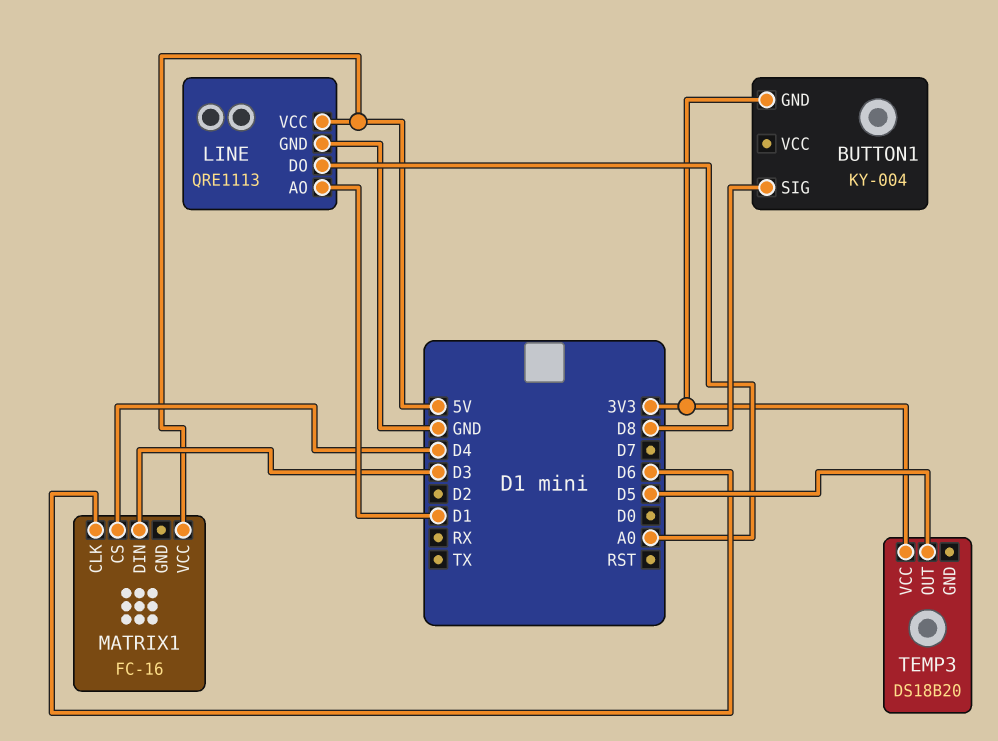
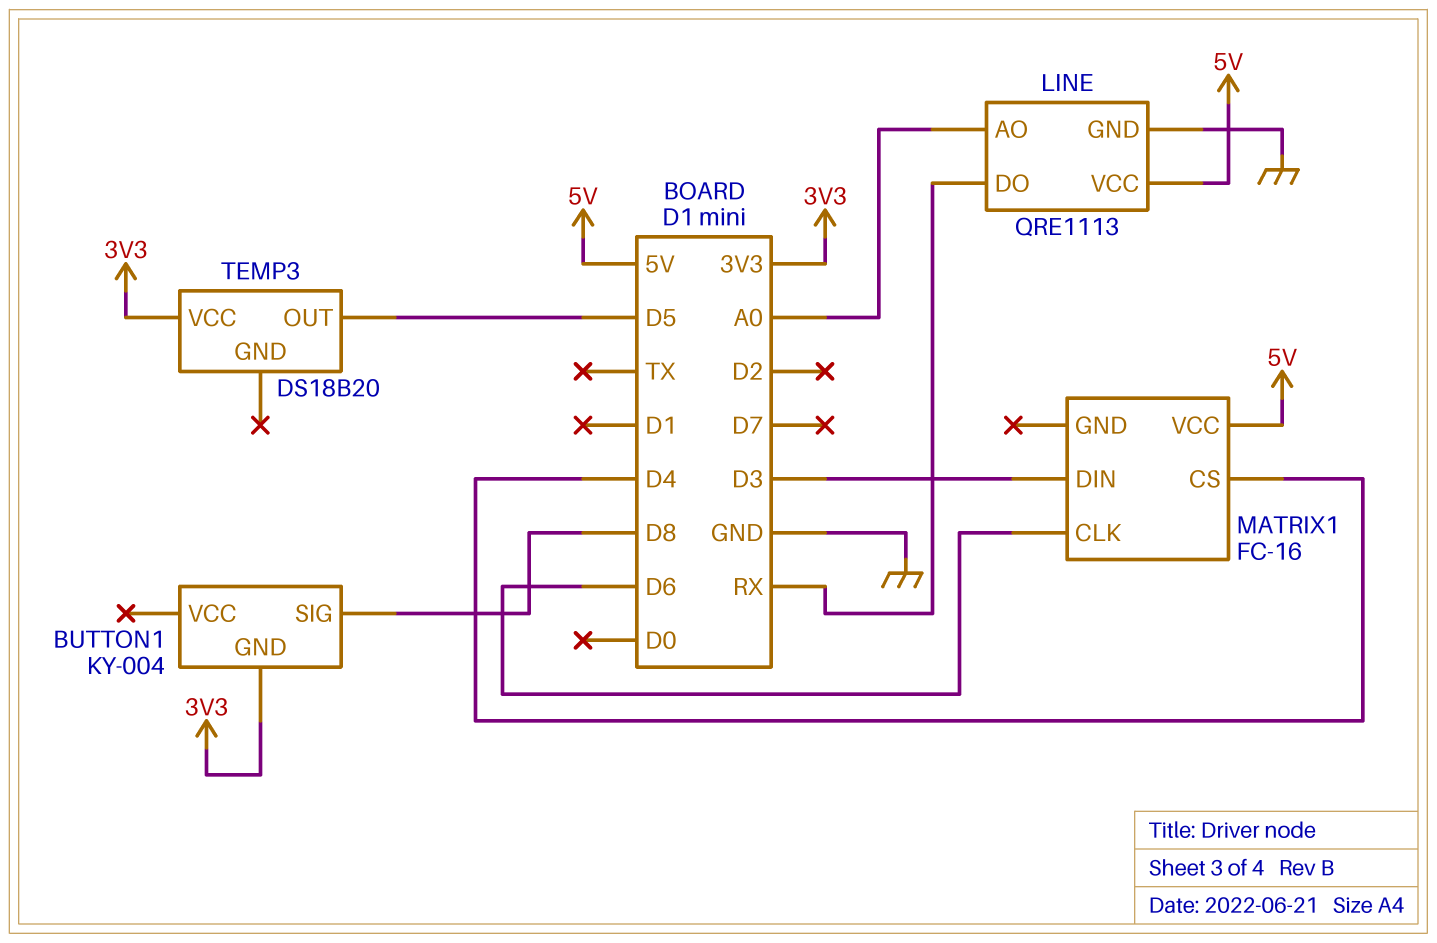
LINE pin AO: D1 -> A0
LINE pin DO: A0 -> RX

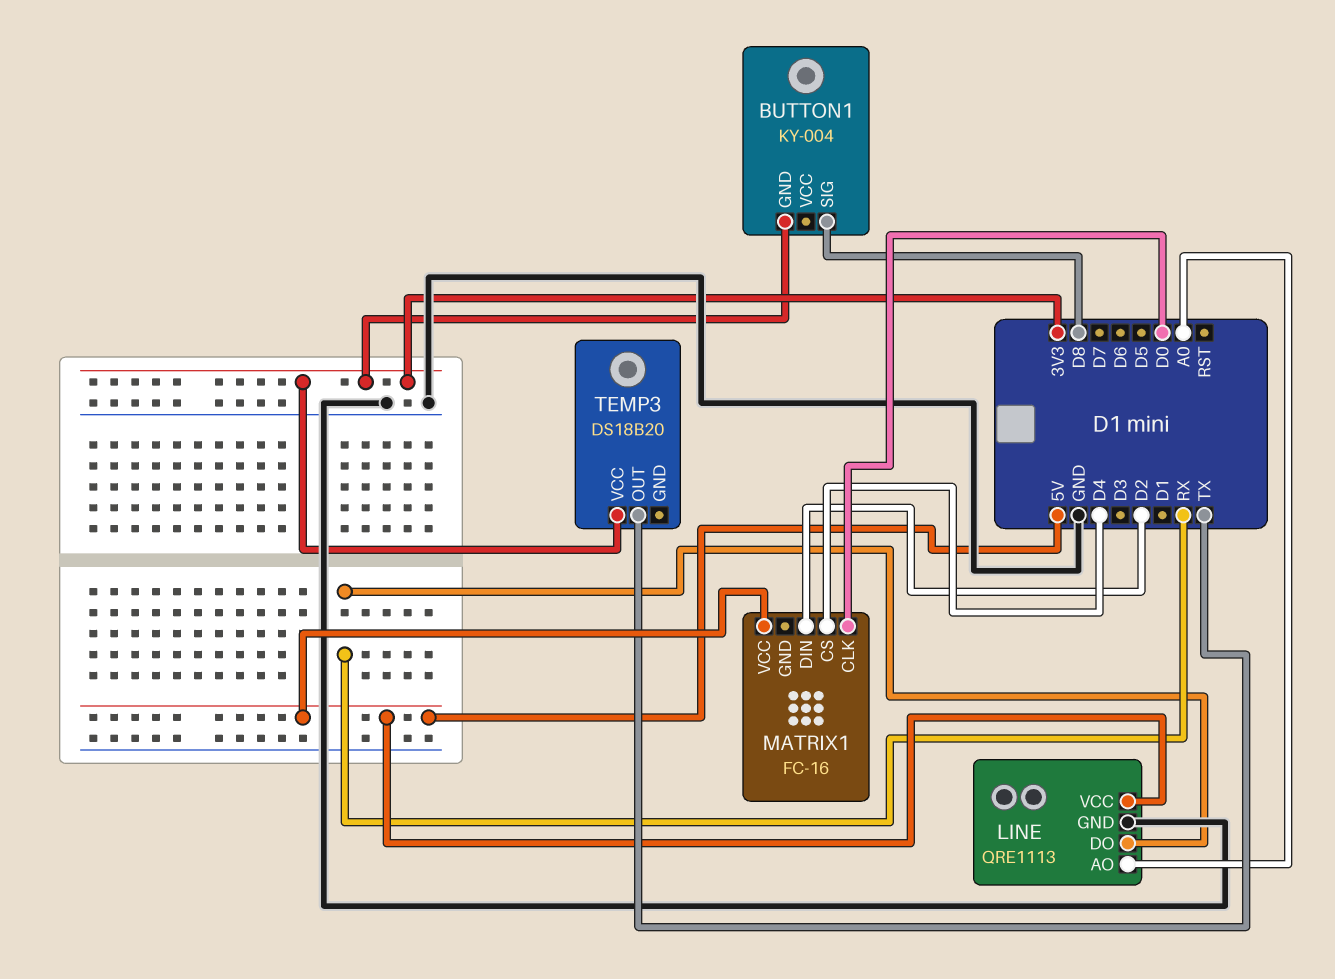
MATRIX1 pin CLK: D6 -> D0
MATRIX1 pin DIN: D3 -> D2
TEMP3 pin OUT: D5 -> TX

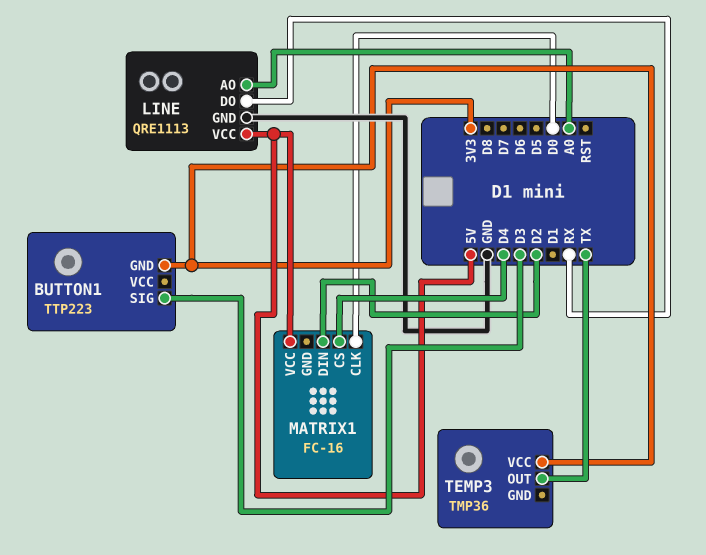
BUTTON1: KY-004 -> TTP223
BUTTON1 pin SIG: D8 -> D3
TEMP3: DS18B20 -> TMP36

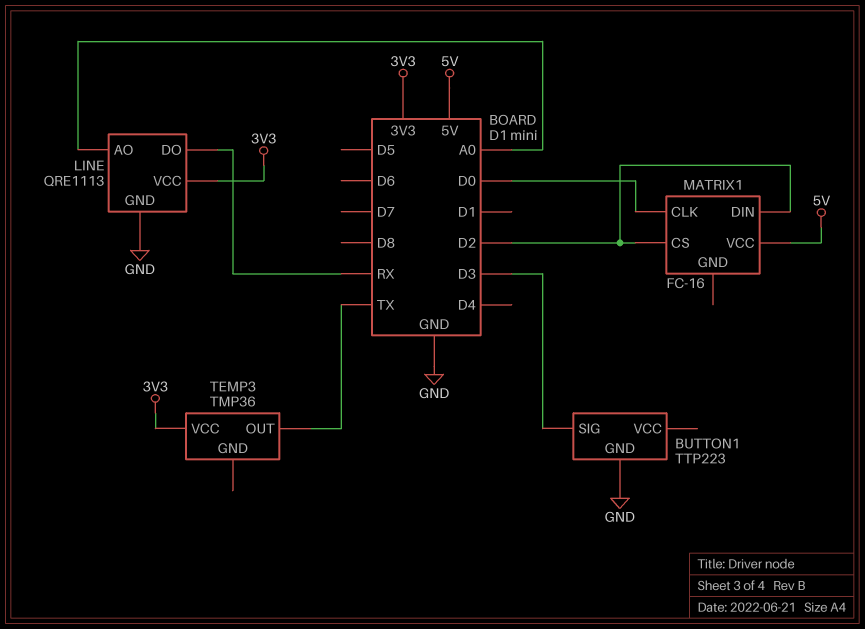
BUTTON1 pin GND: 3V3 -> GND
LINE pin VCC: 5V -> 3V3
MATRIX1 pin CS: D4 -> D2

